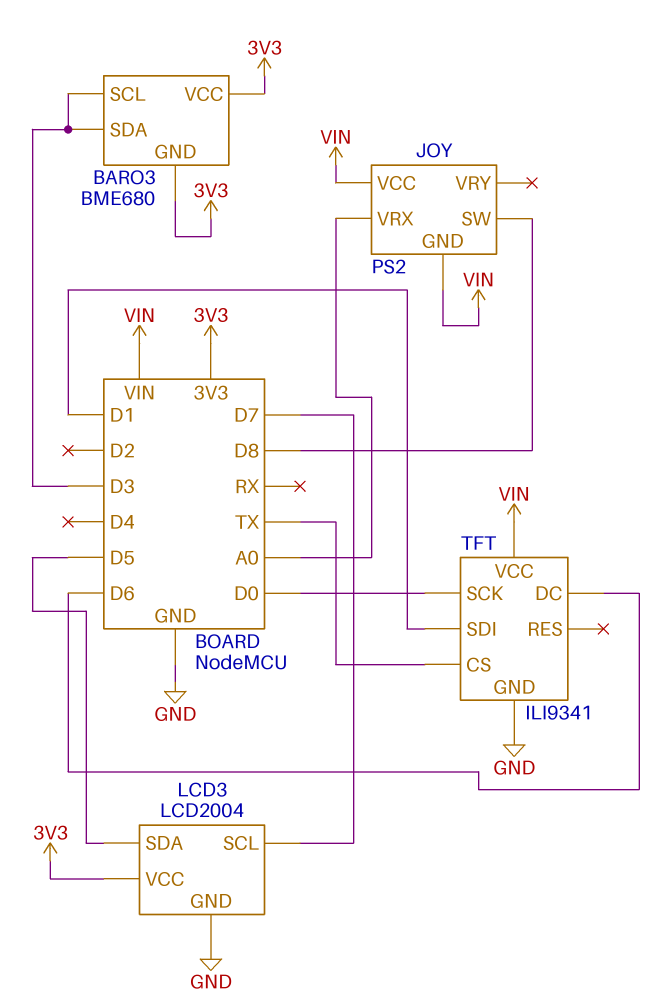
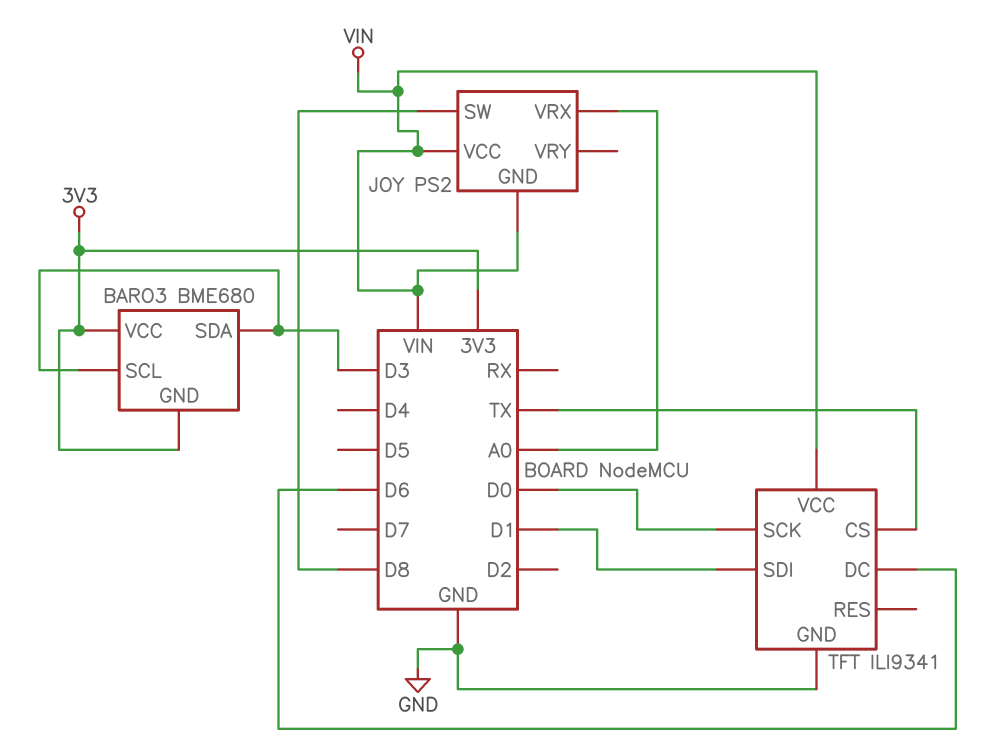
LCD3: LCD2004 -> none
LCD3 pin GND: GND -> none
LCD3 pin SCL: D7 -> none
LCD3 pin SDA: D5 -> none
LCD3 pin VCC: 3V3 -> none

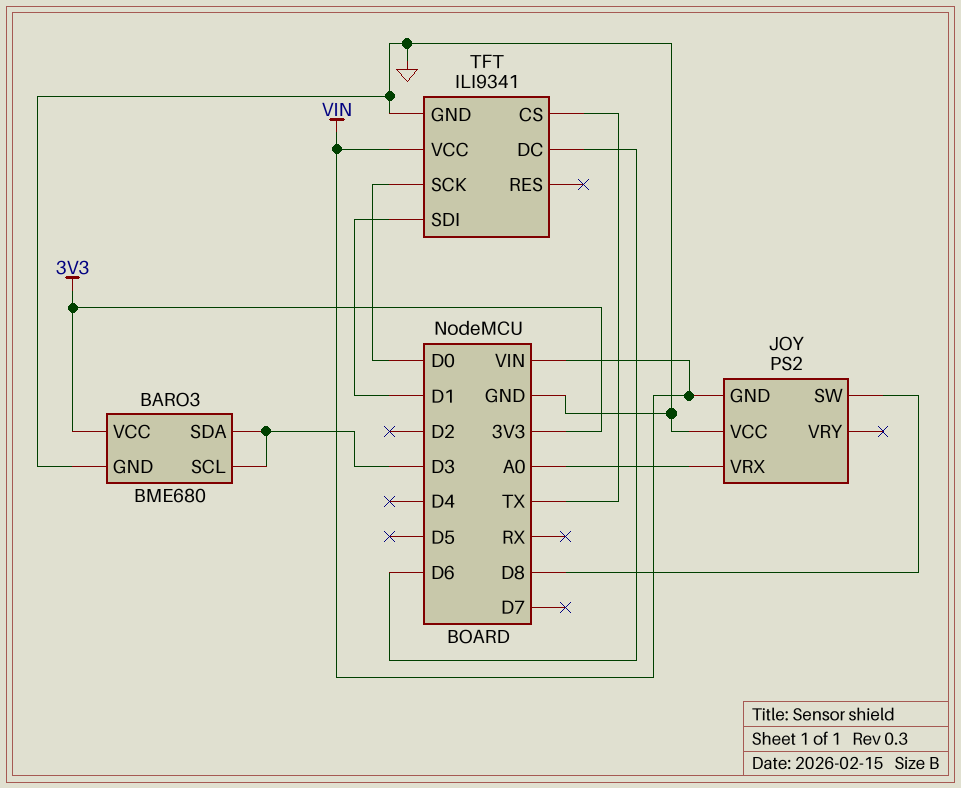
BARO3 pin GND: 3V3 -> GND
JOY pin VCC: VIN -> GND

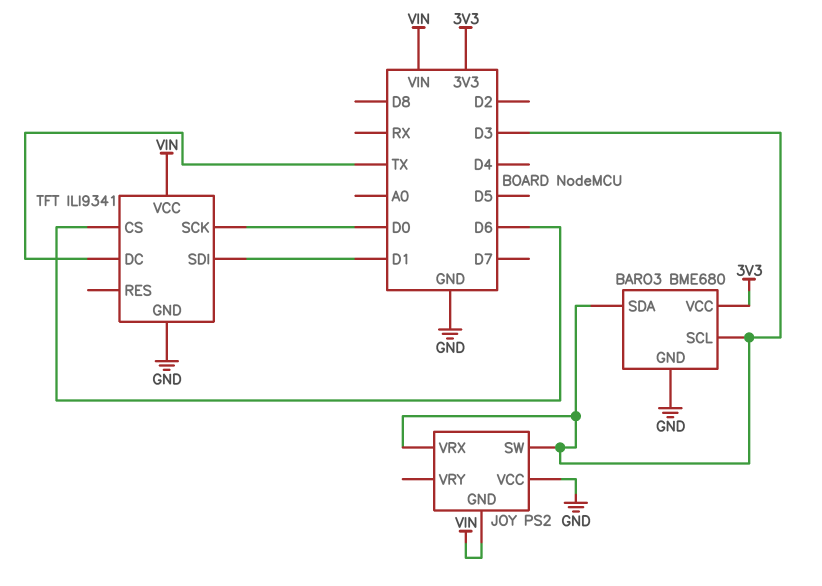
JOY pin SW: D8 -> D3
JOY pin VRX: A0 -> D3
TFT pin CS: TX -> D6
TFT pin DC: D6 -> TX

